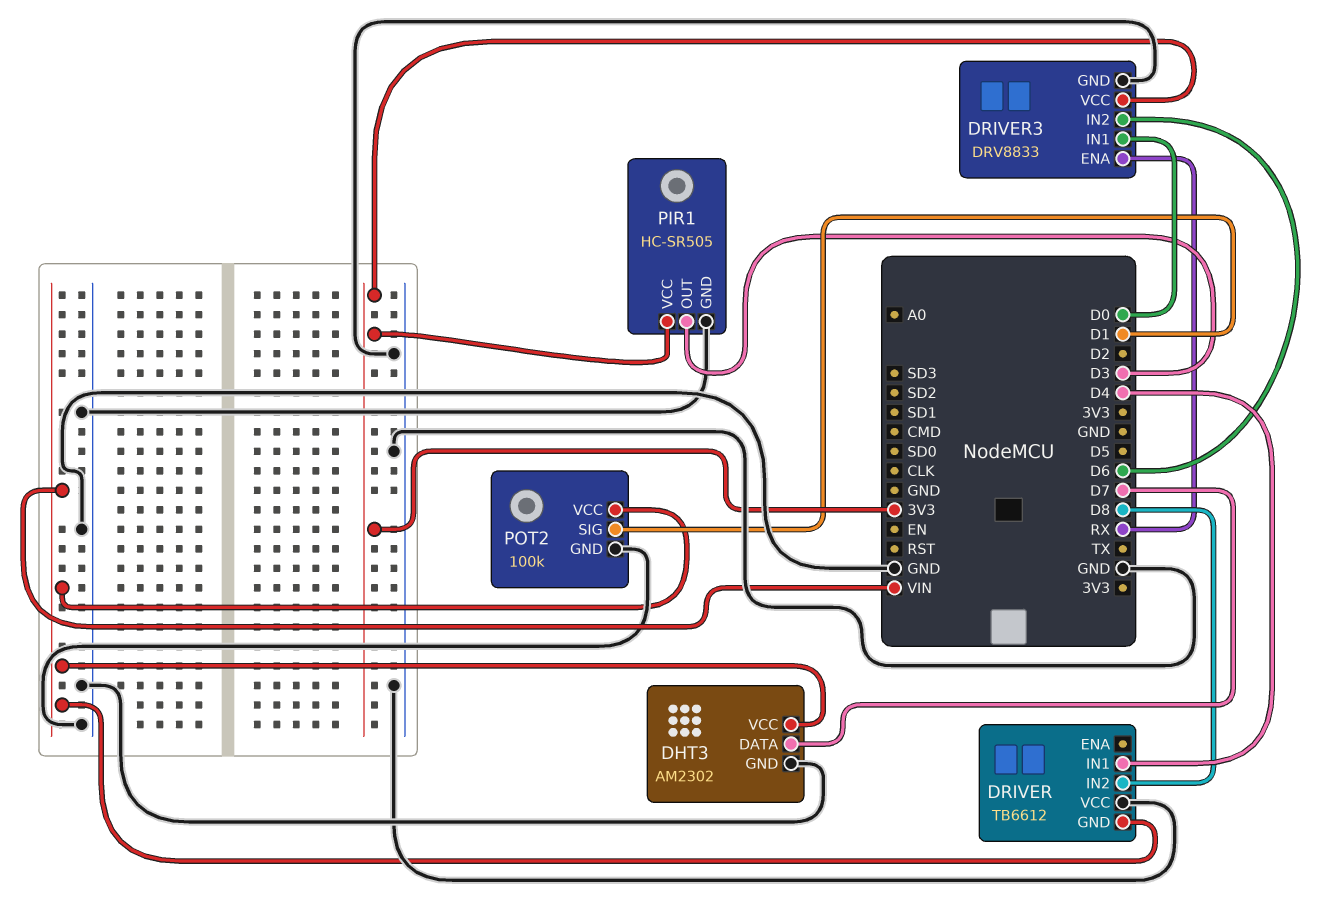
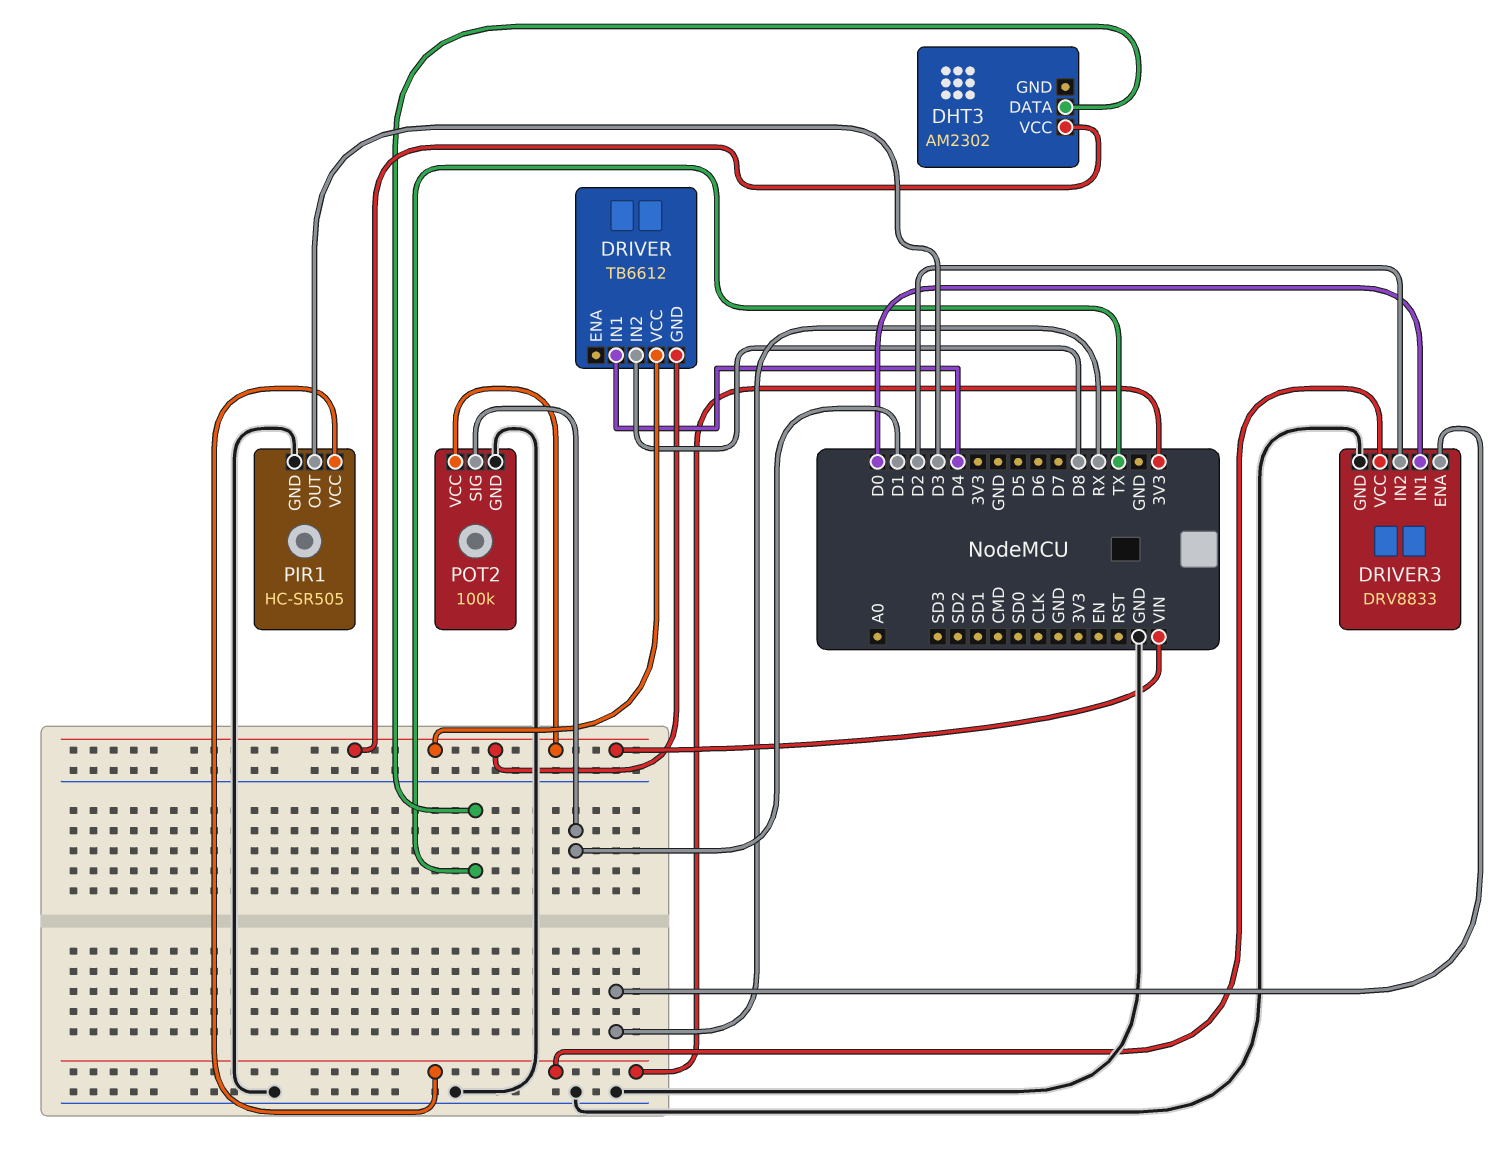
DHT3 pin DATA: D7 -> TX
DHT3 pin GND: GND -> none
DRIVER pin VCC: GND -> VIN
DRIVER3 pin IN2: D6 -> D2

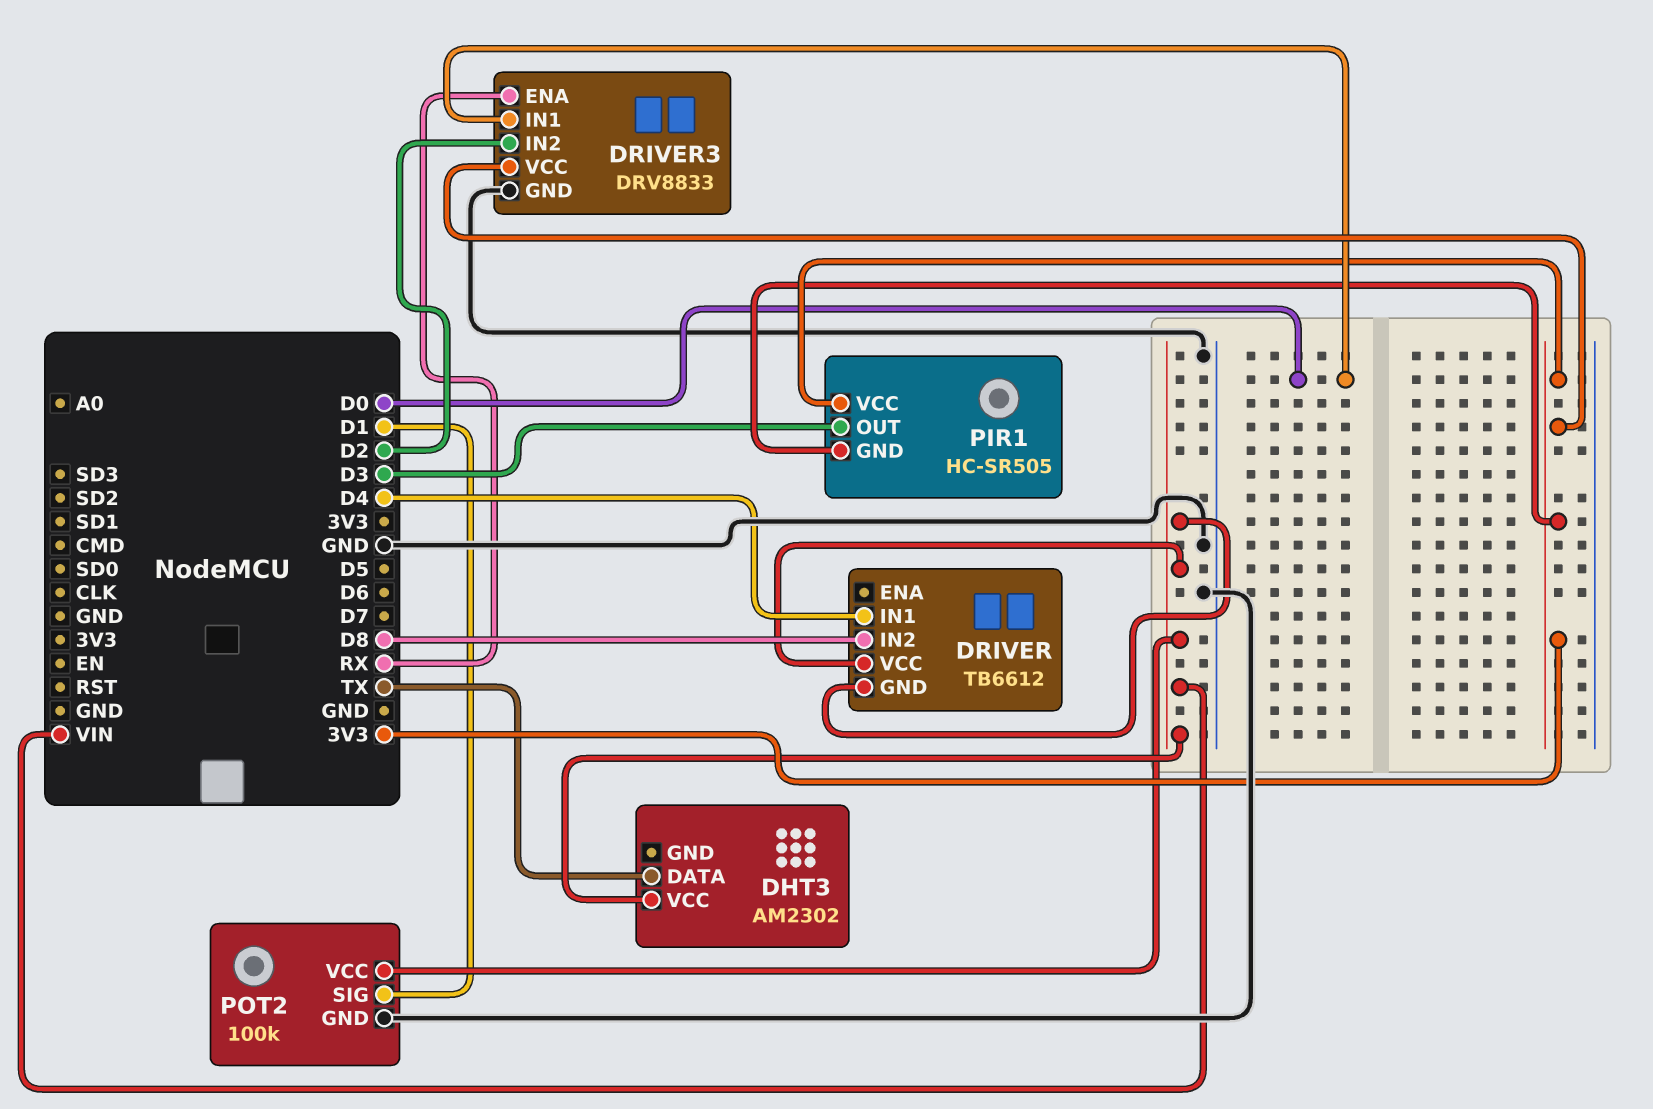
PIR1 pin GND: GND -> 3V3

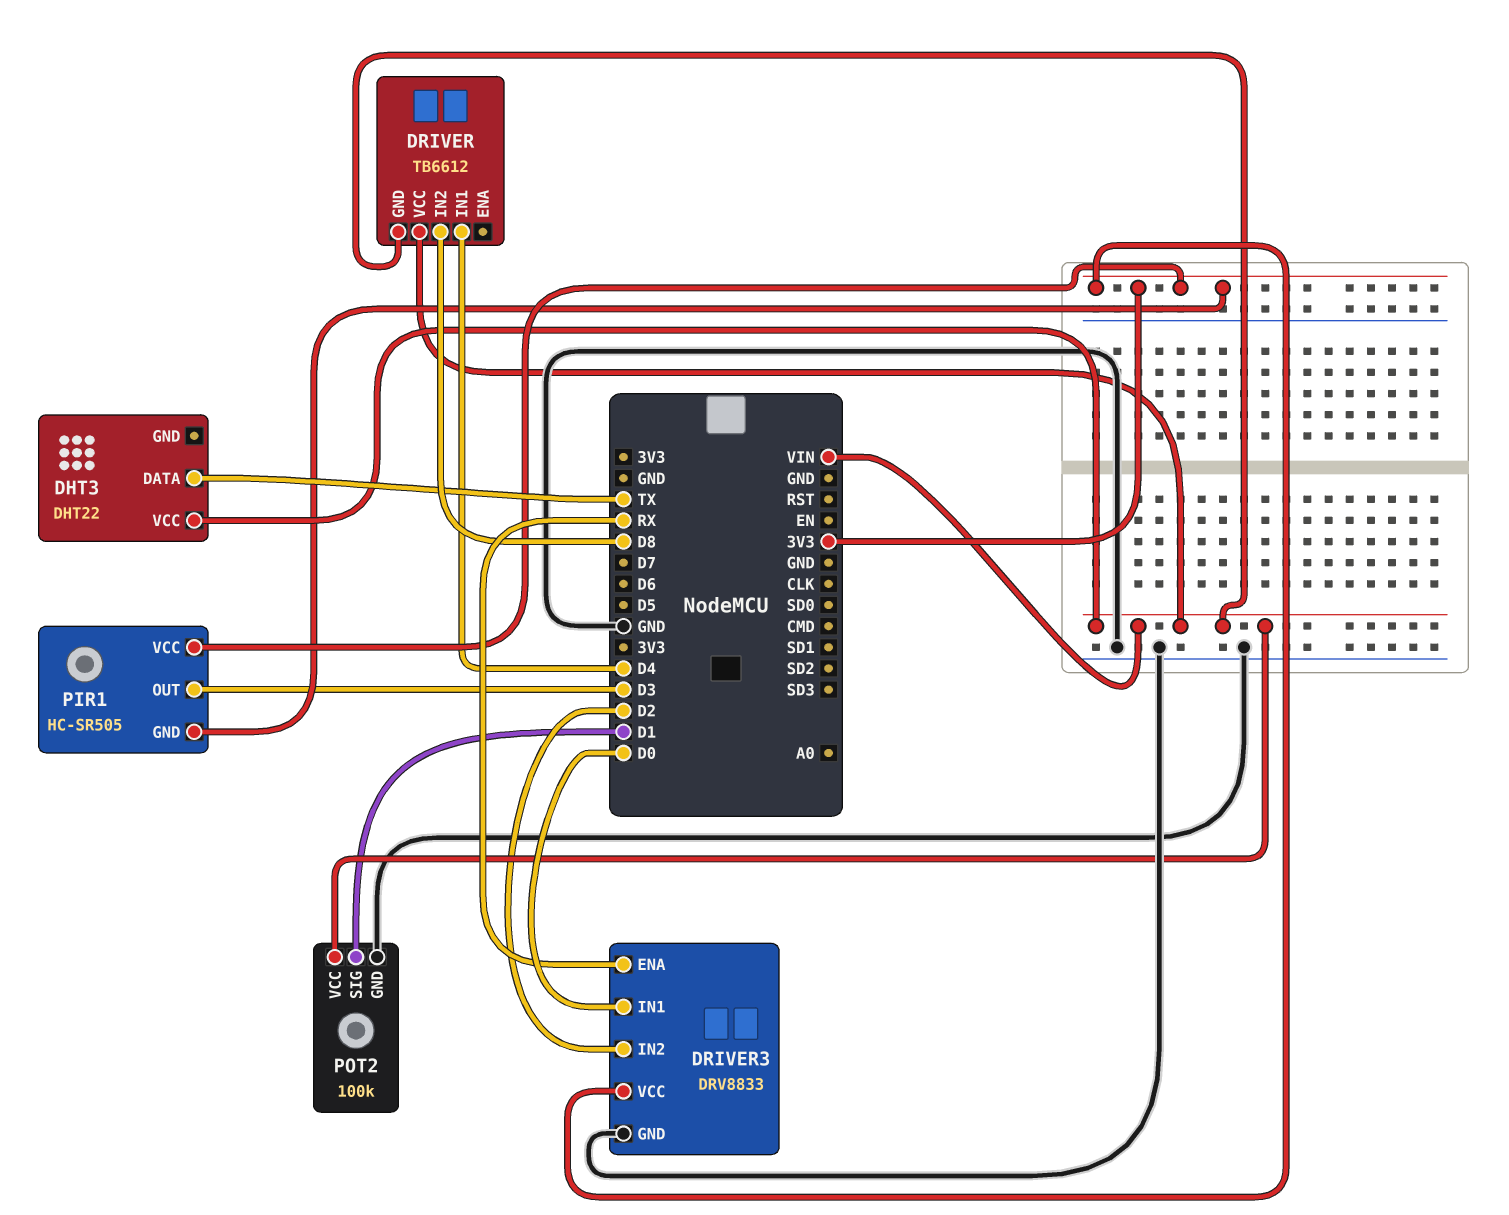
DHT3: AM2302 -> DHT22

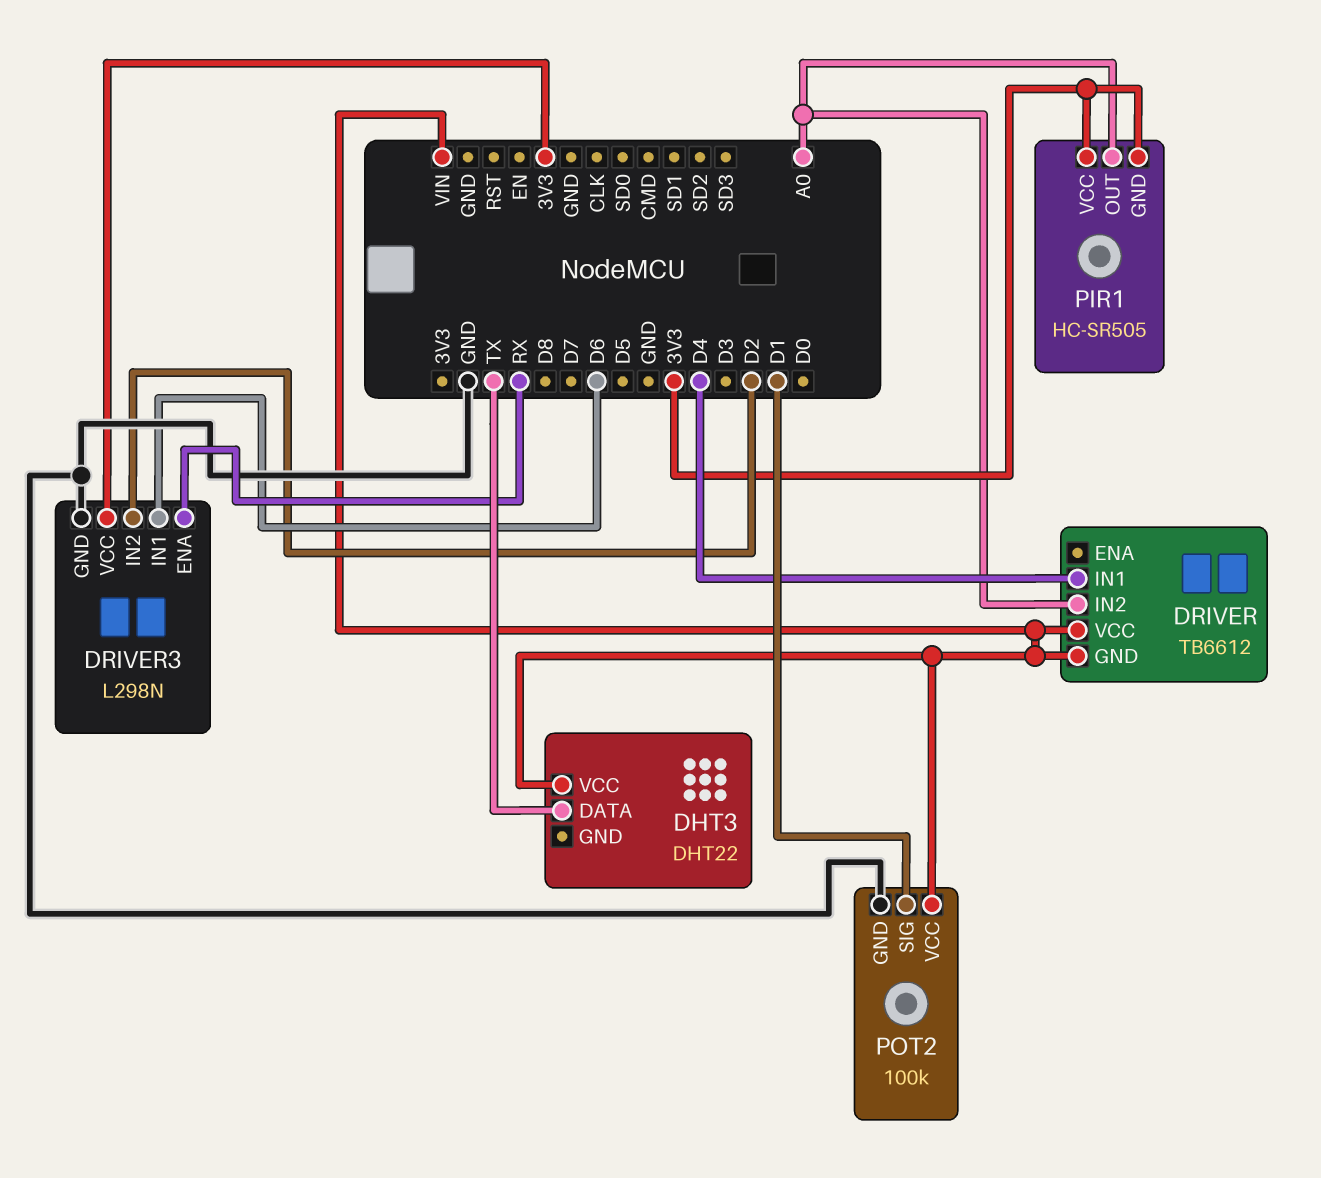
DRIVER pin IN2: D8 -> A0
DRIVER3: DRV8833 -> L298N
DRIVER3 pin IN1: D0 -> D6
PIR1 pin OUT: D3 -> A0

